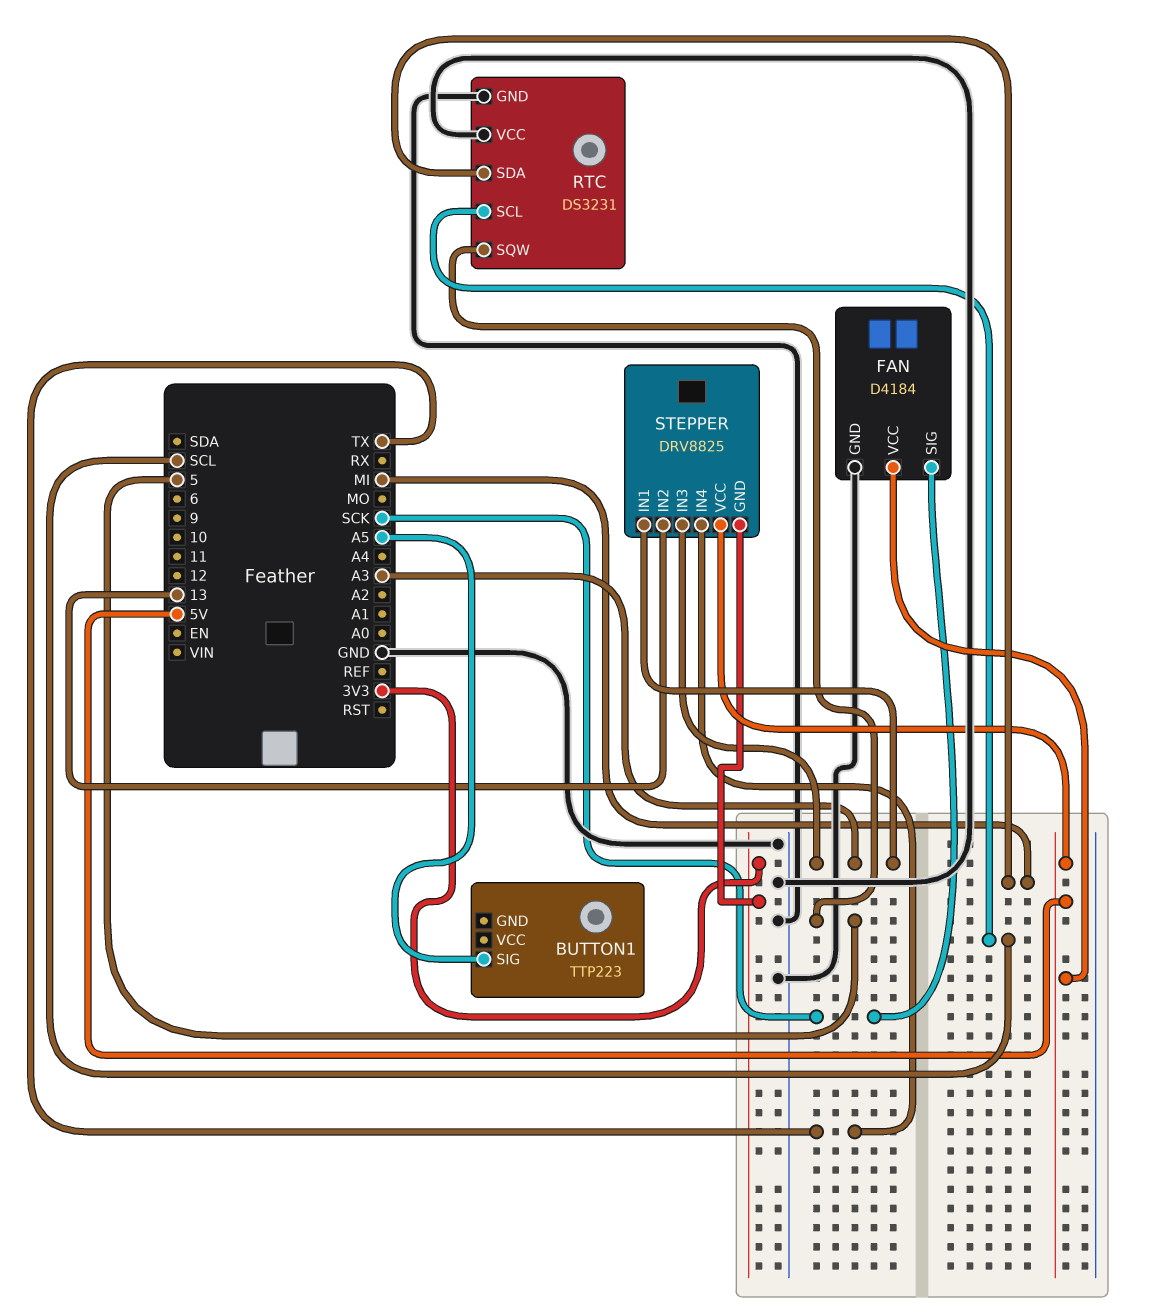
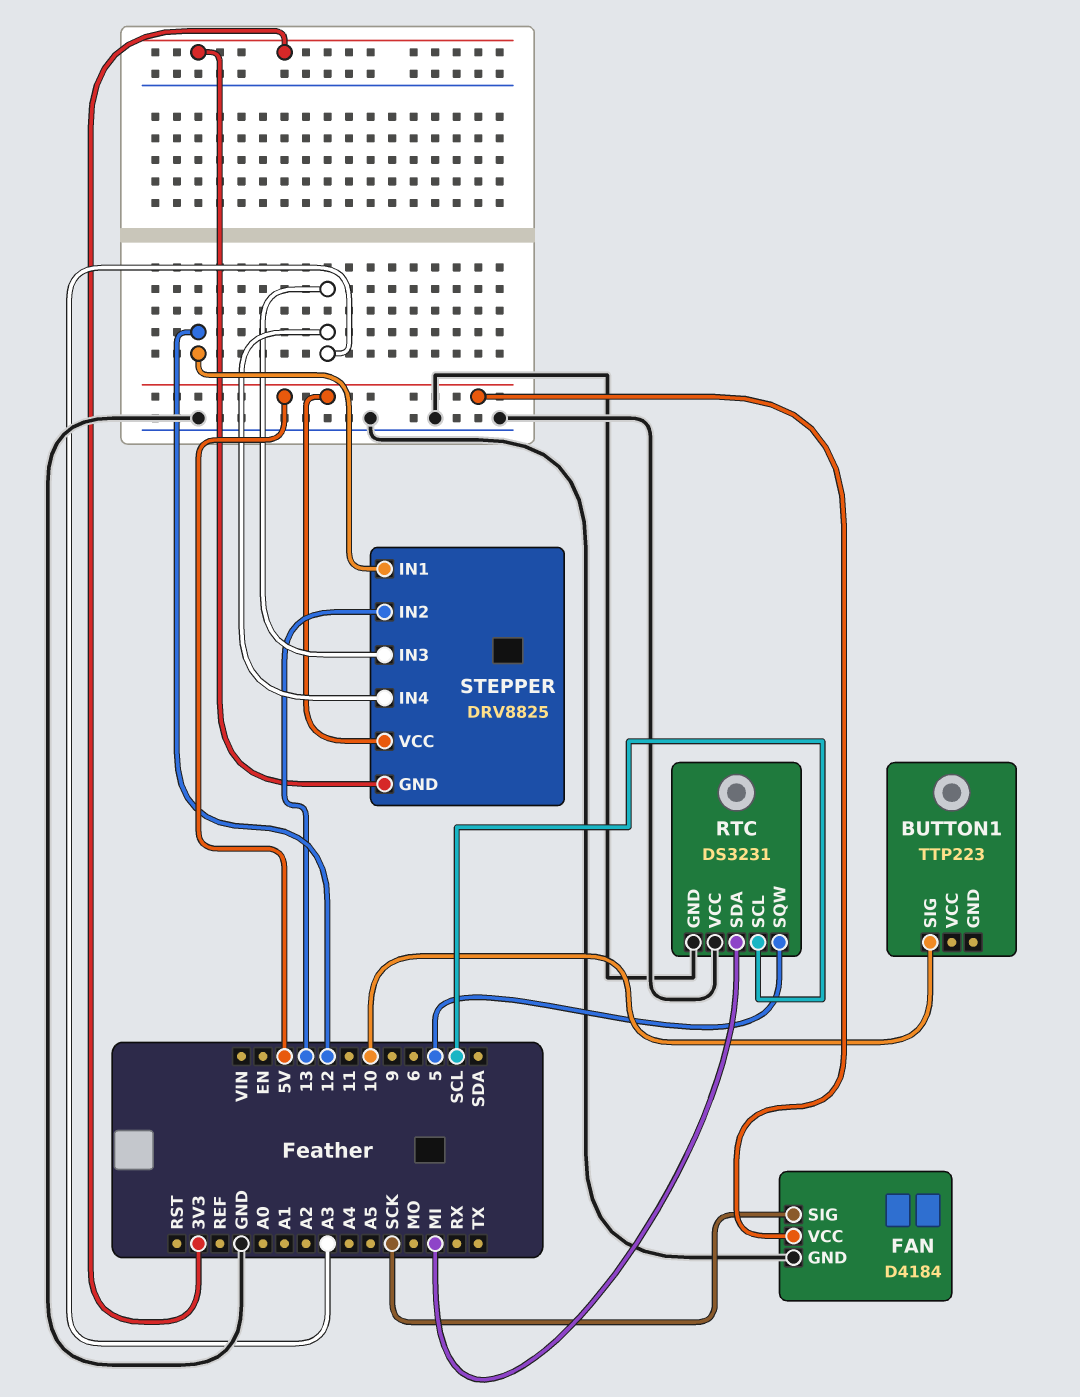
BUTTON1 pin SIG: A5 -> 10
STEPPER pin IN1: A3 -> 12
STEPPER pin IN4: TX -> A3

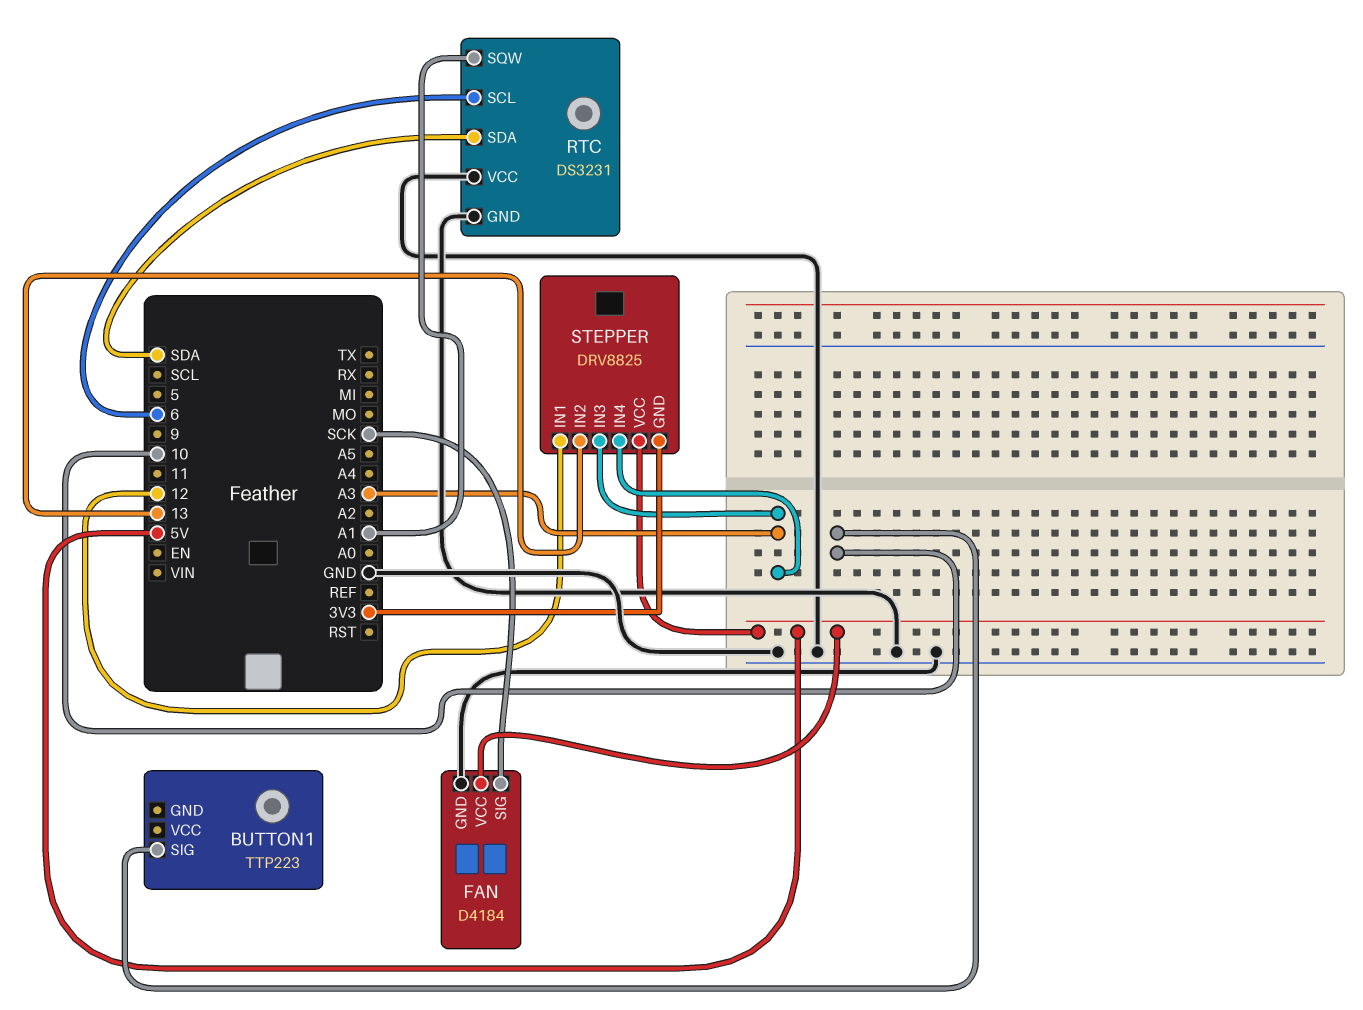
RTC pin SCL: SCL -> 6
RTC pin SDA: MI -> SDA
RTC pin SQW: 5 -> A1

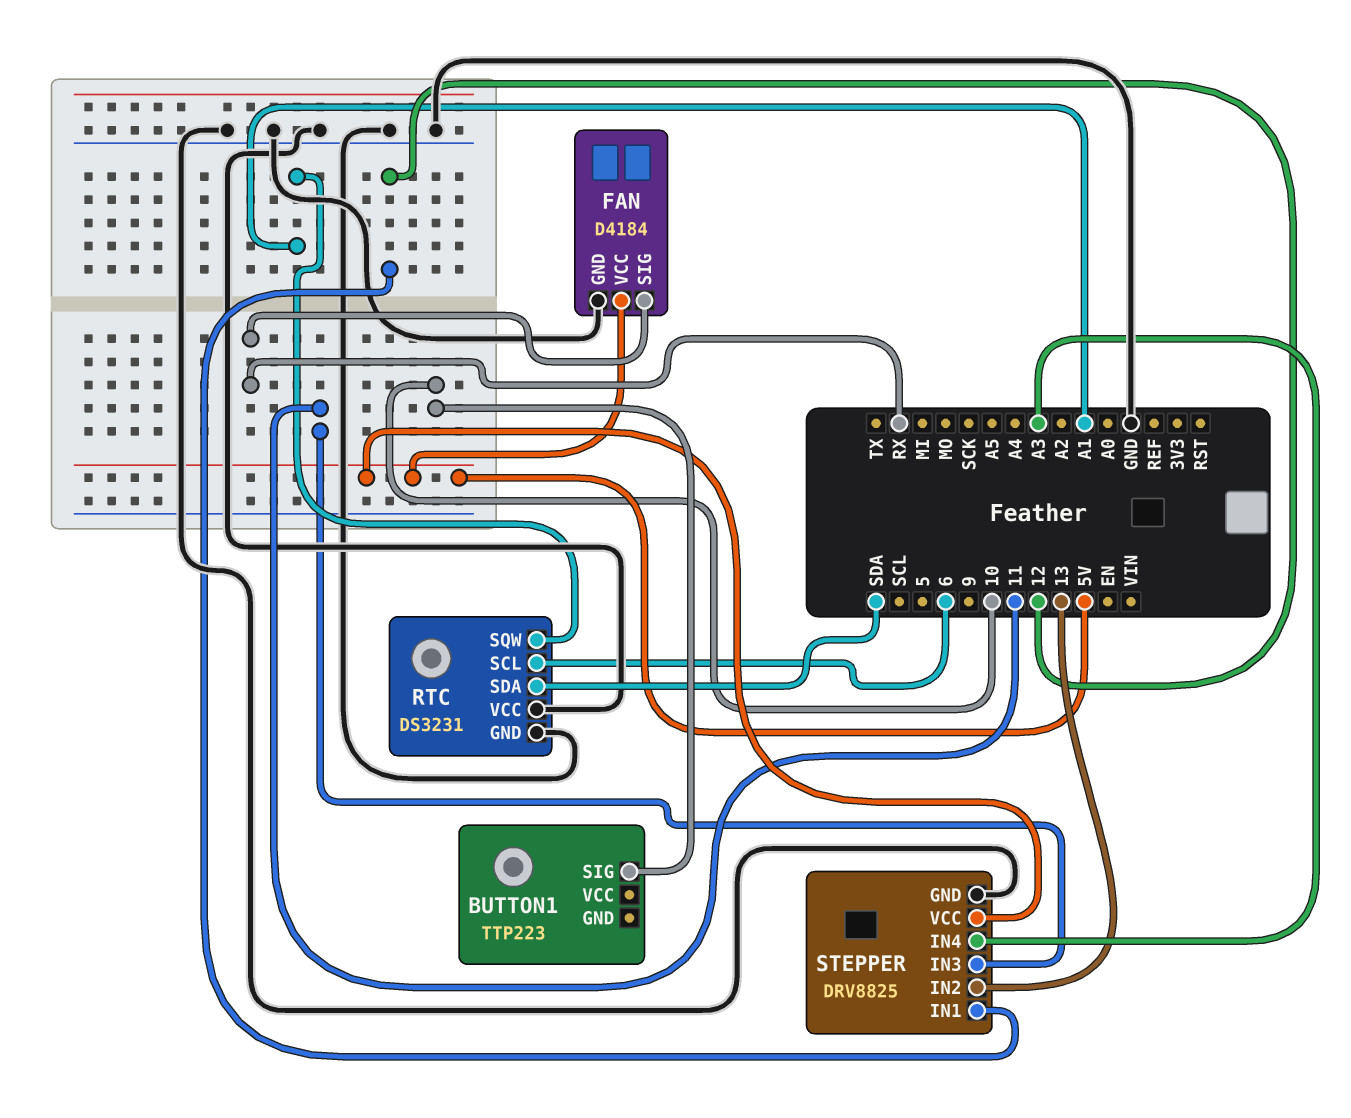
FAN pin SIG: SCK -> RX
STEPPER pin GND: 3V3 -> GND
STEPPER pin IN3: A3 -> 11

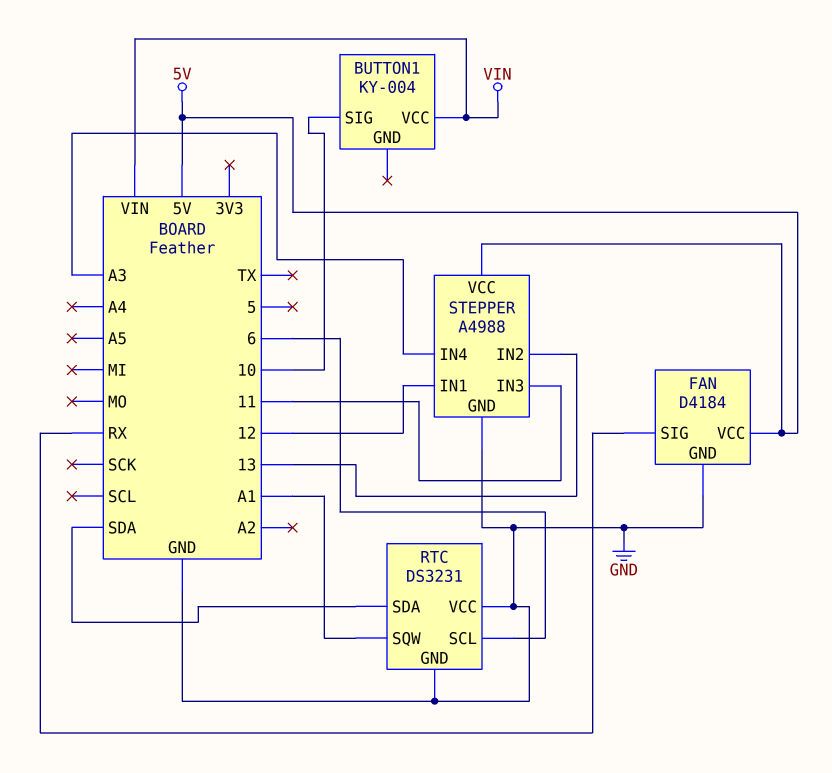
BUTTON1: TTP223 -> KY-004
BUTTON1 pin VCC: none -> VIN
STEPPER: DRV8825 -> A4988

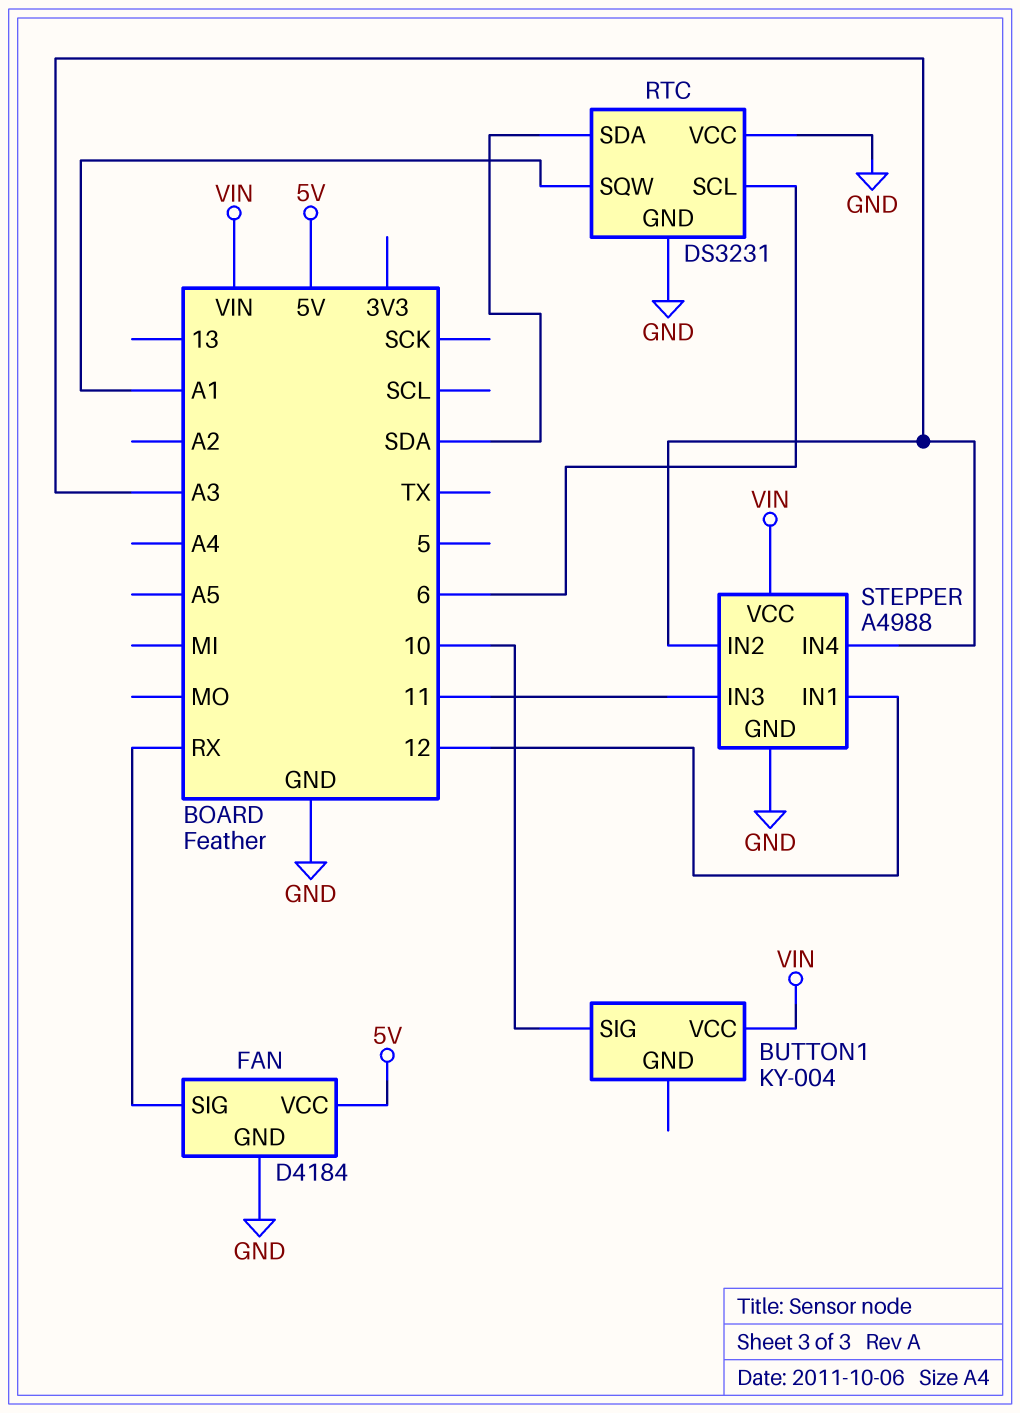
STEPPER pin IN2: 13 -> A3
STEPPER pin VCC: 5V -> VIN

